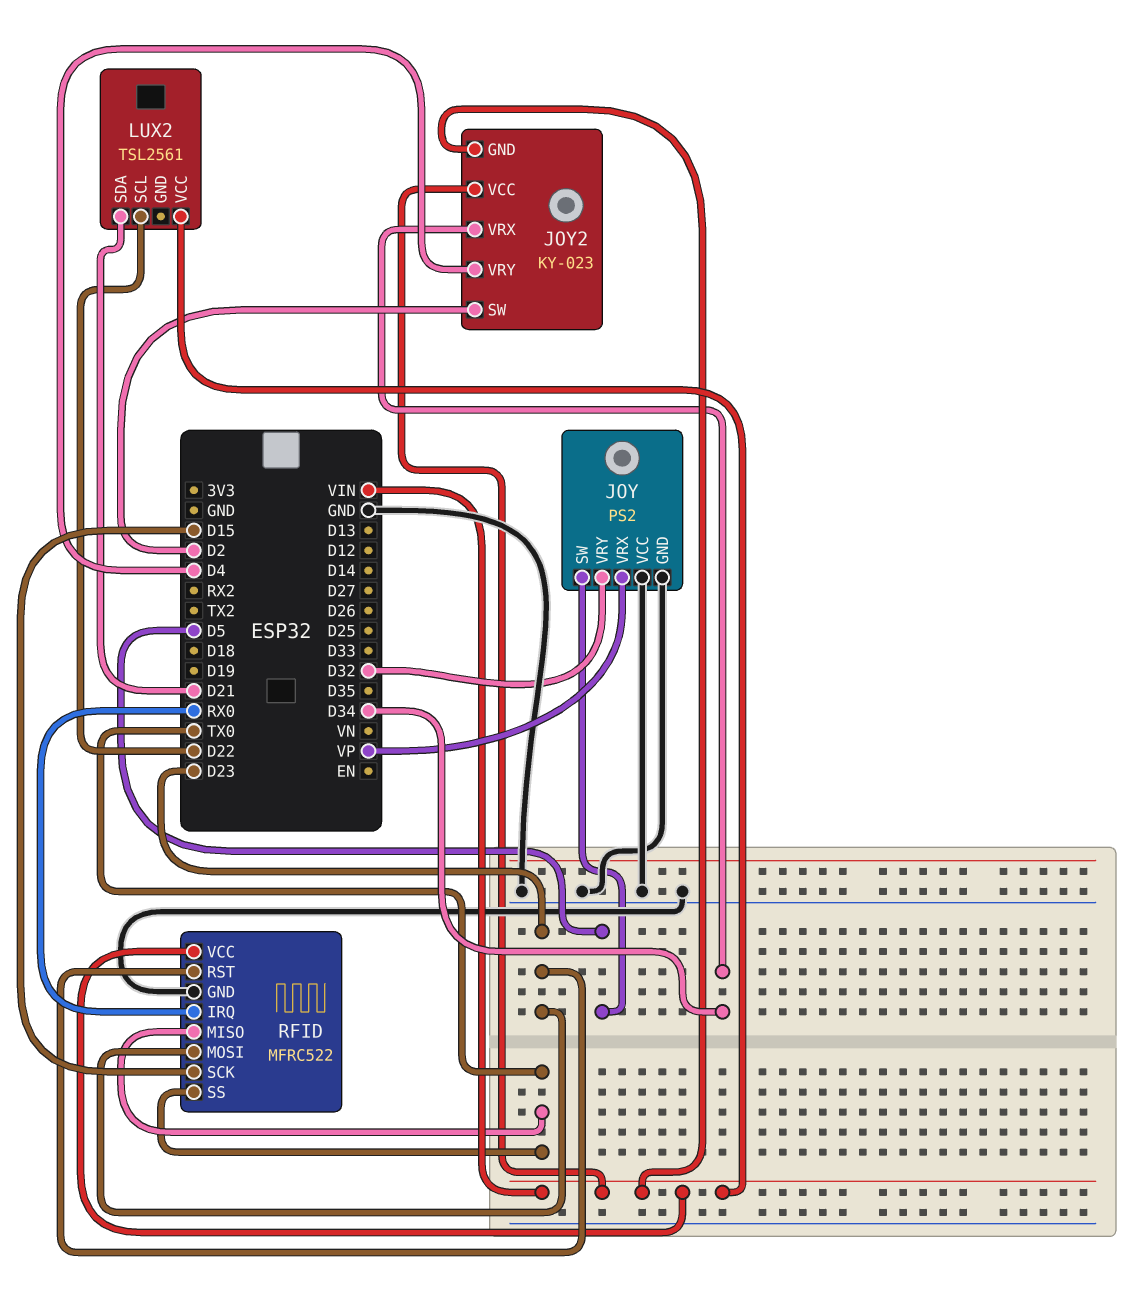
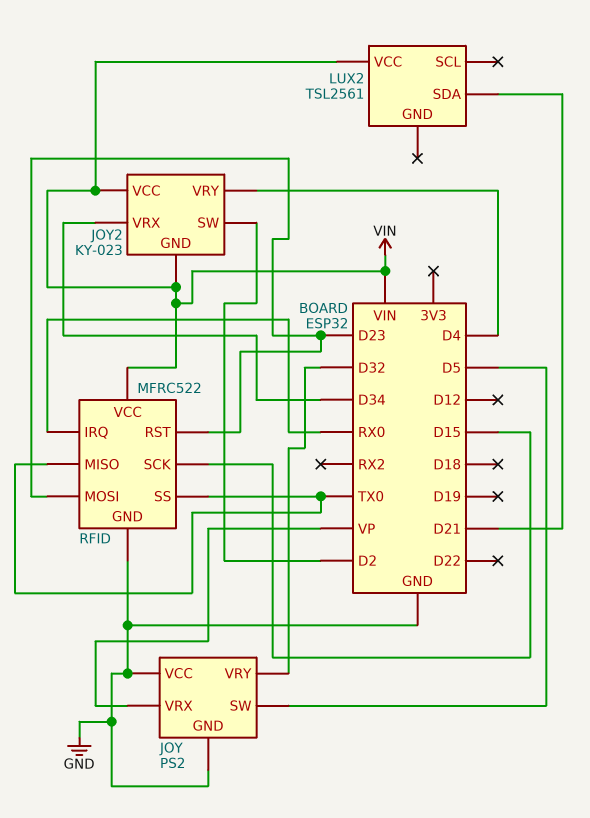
LUX2 pin SCL: D22 -> none

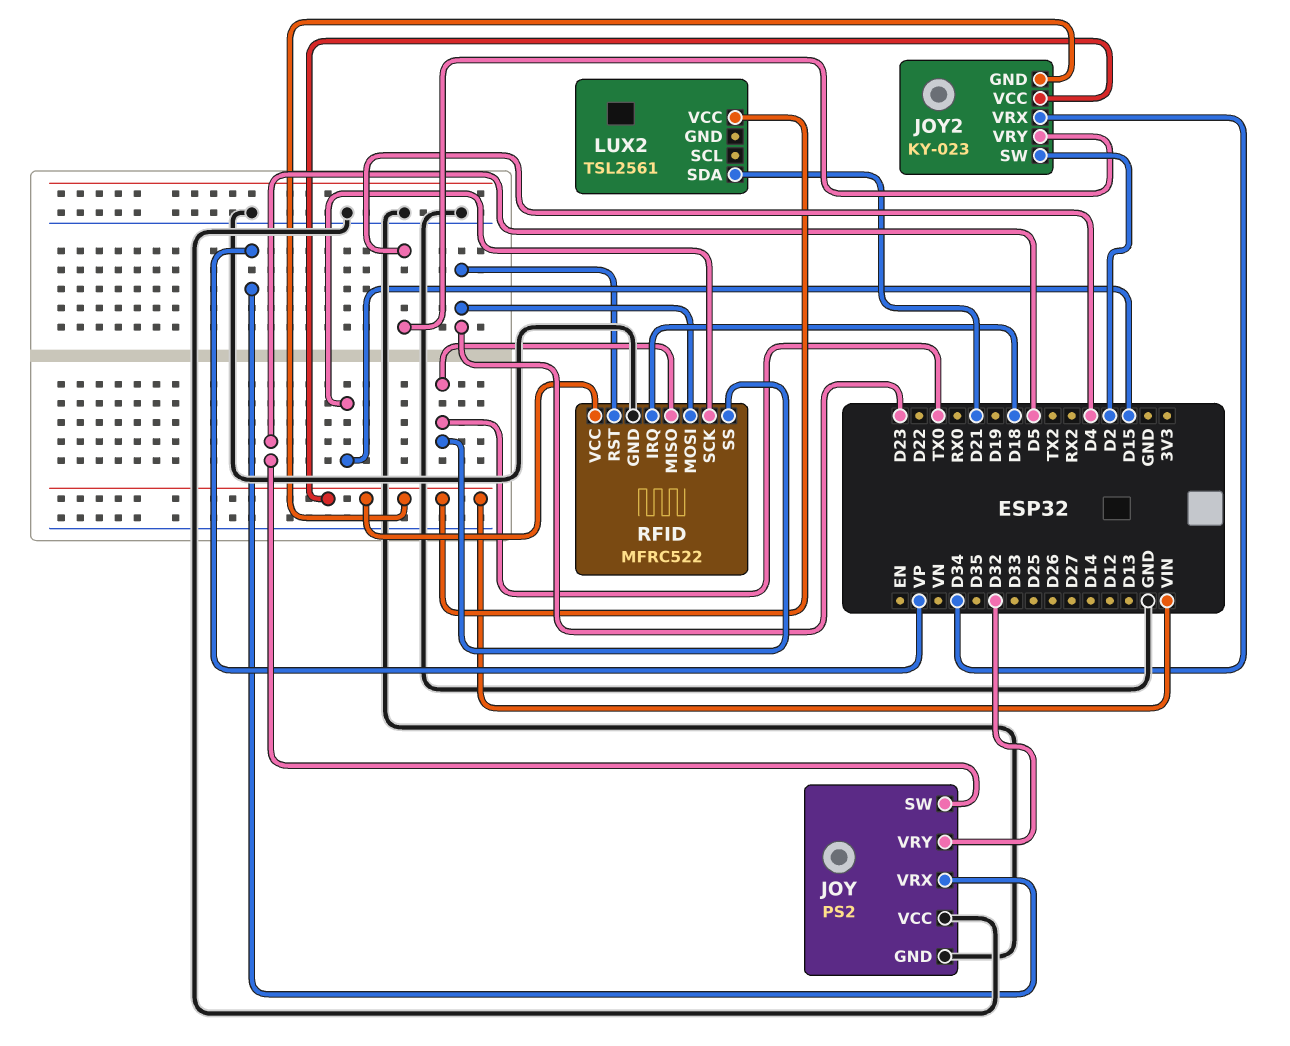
RFID pin IRQ: RX0 -> D18

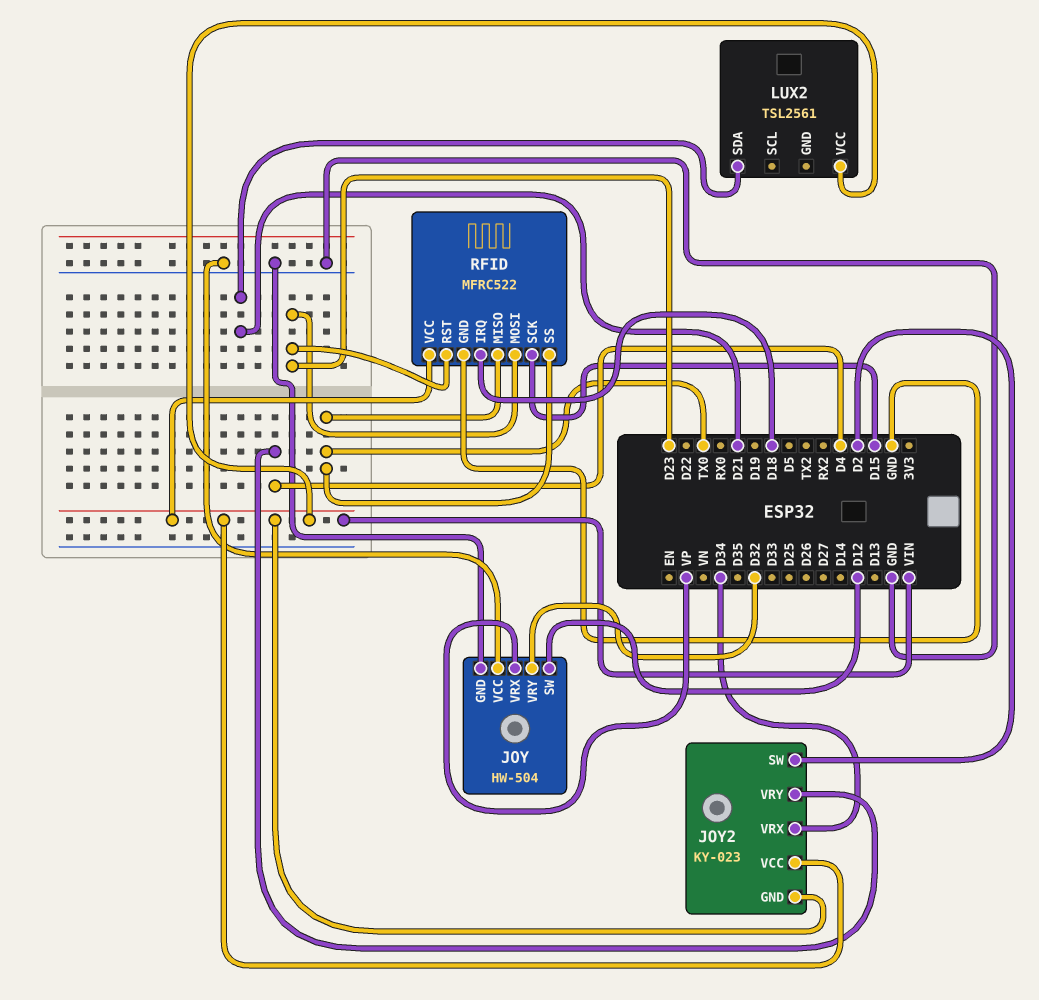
JOY: PS2 -> HW-504
JOY pin SW: D5 -> D12

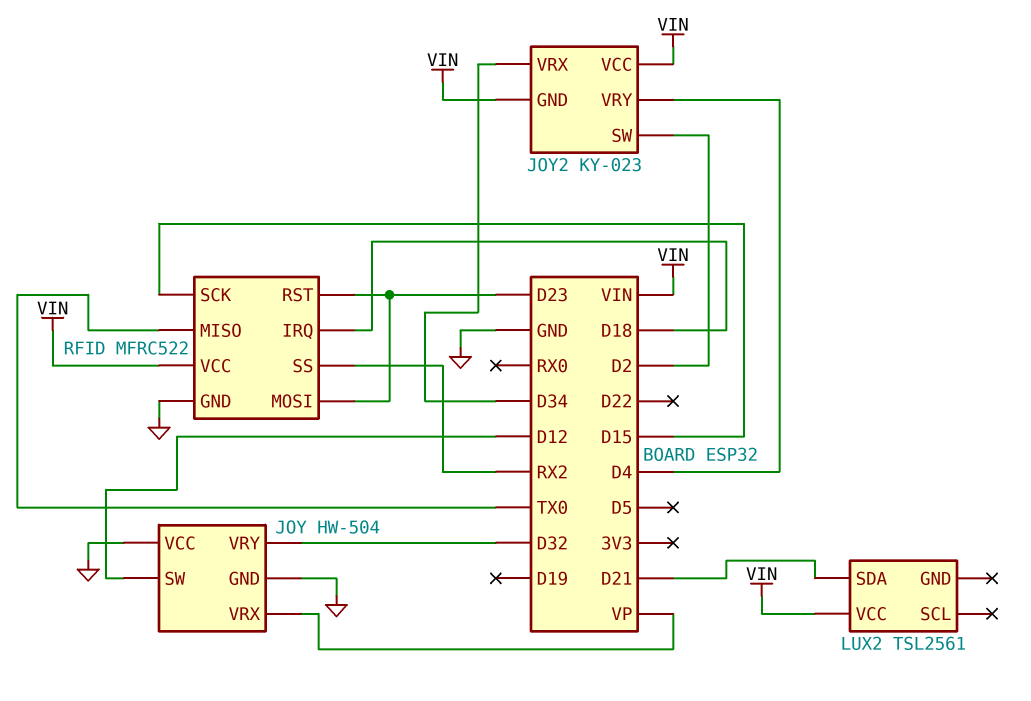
RFID pin SS: TX0 -> RX2

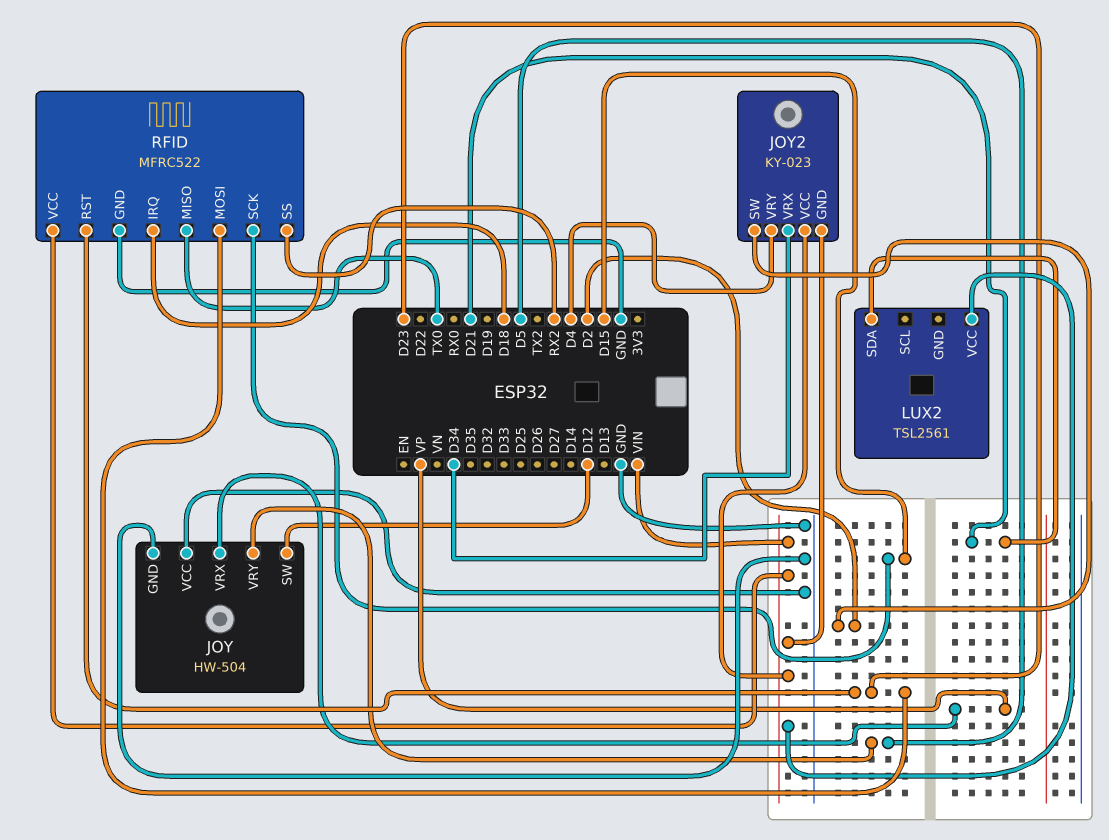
JOY pin VRY: D32 -> D5

